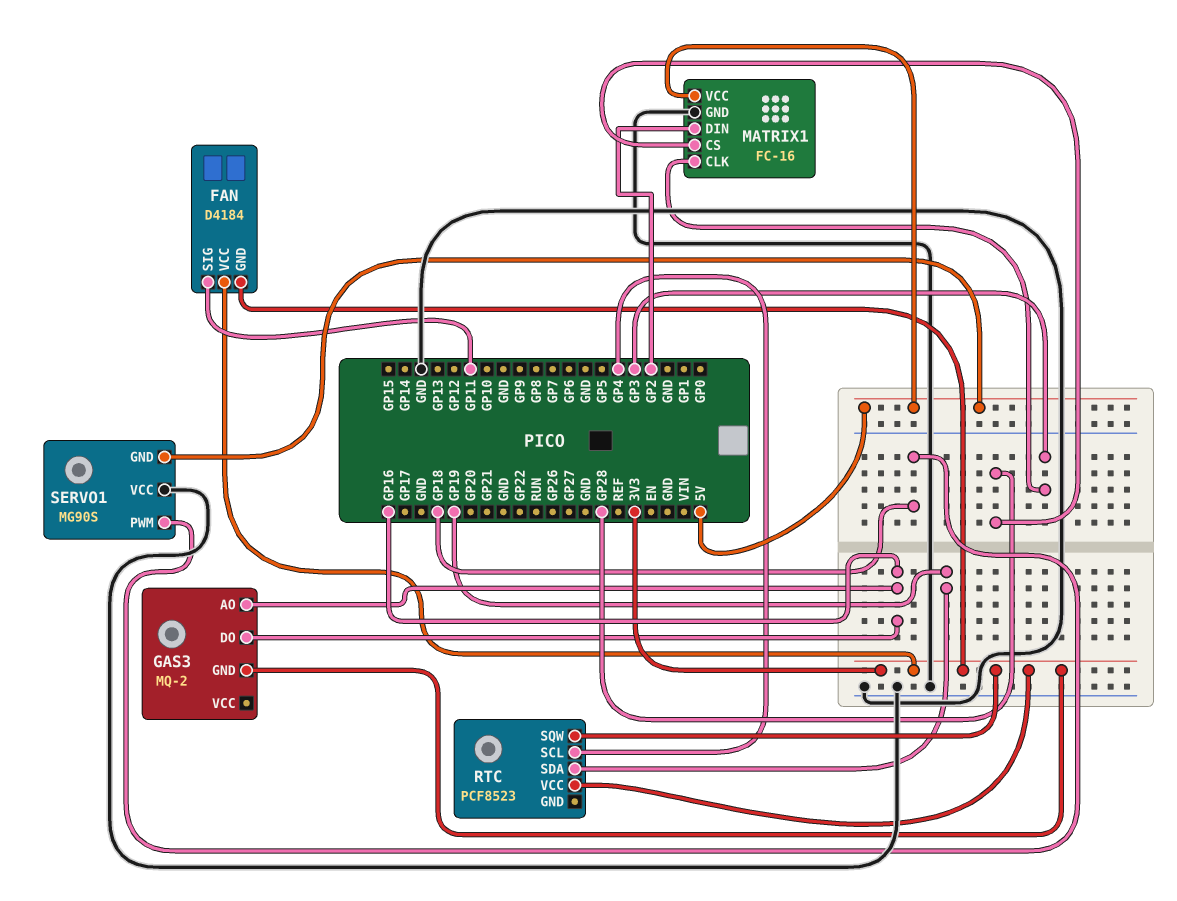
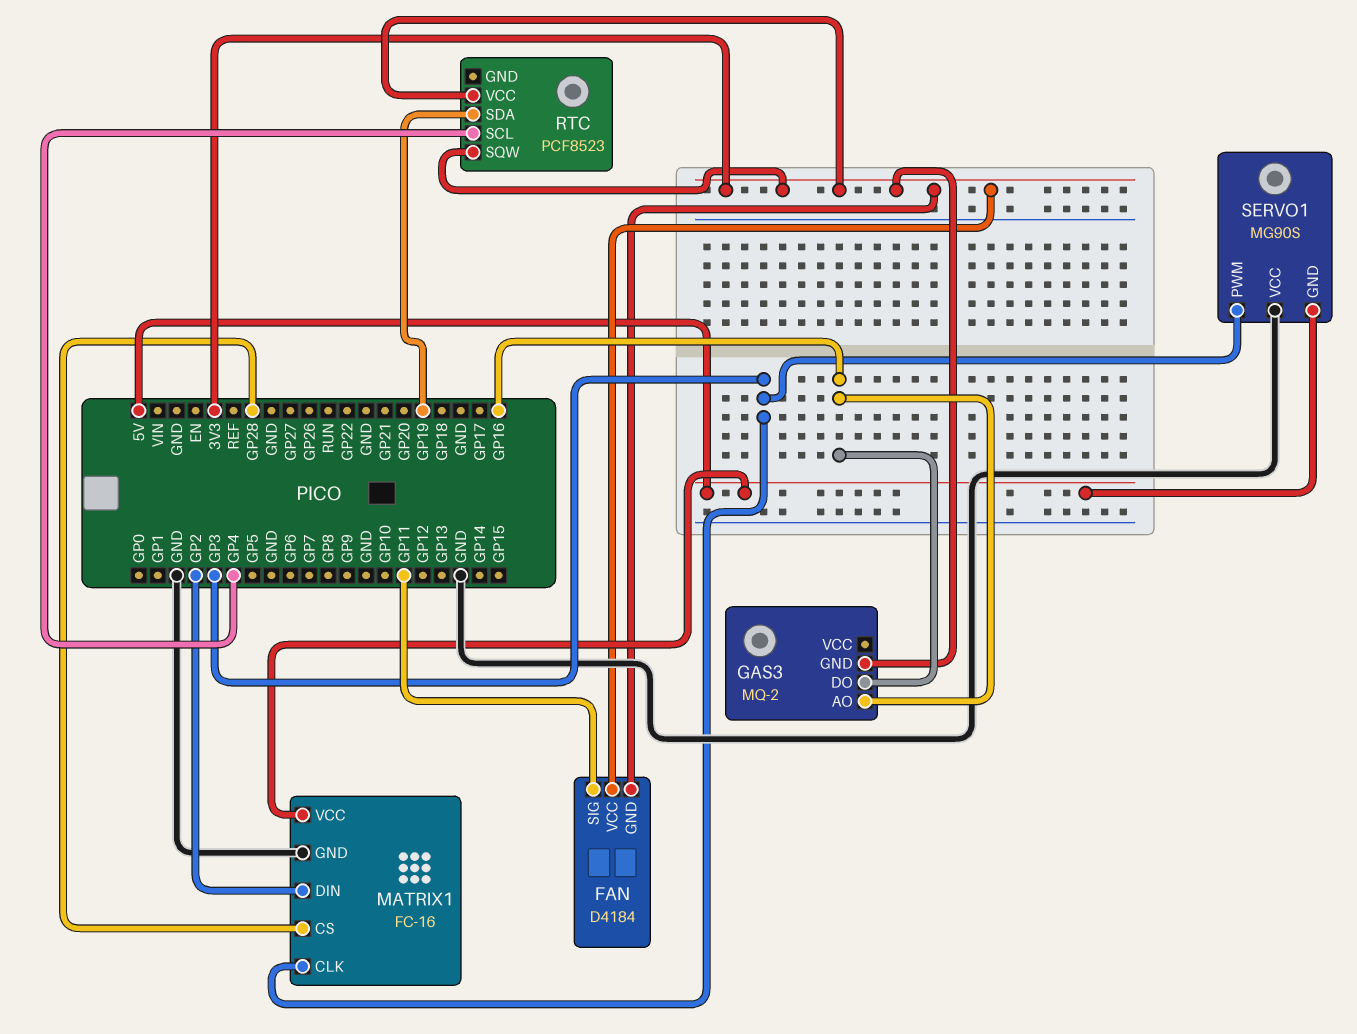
SERVO1 pin PWM: GP18 -> GP3

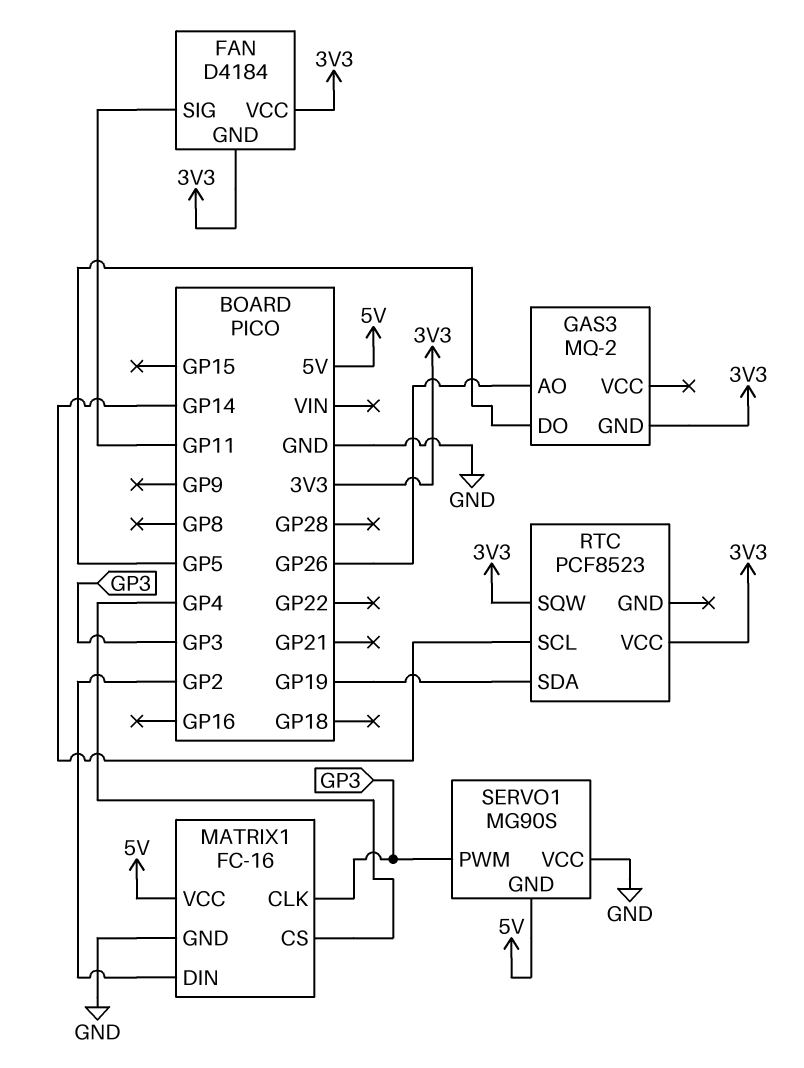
GAS3 pin AO: GP16 -> GP26
GAS3 pin DO: GP16 -> GP5
MATRIX1 pin CS: GP28 -> GP4
RTC pin SCL: GP4 -> GP14

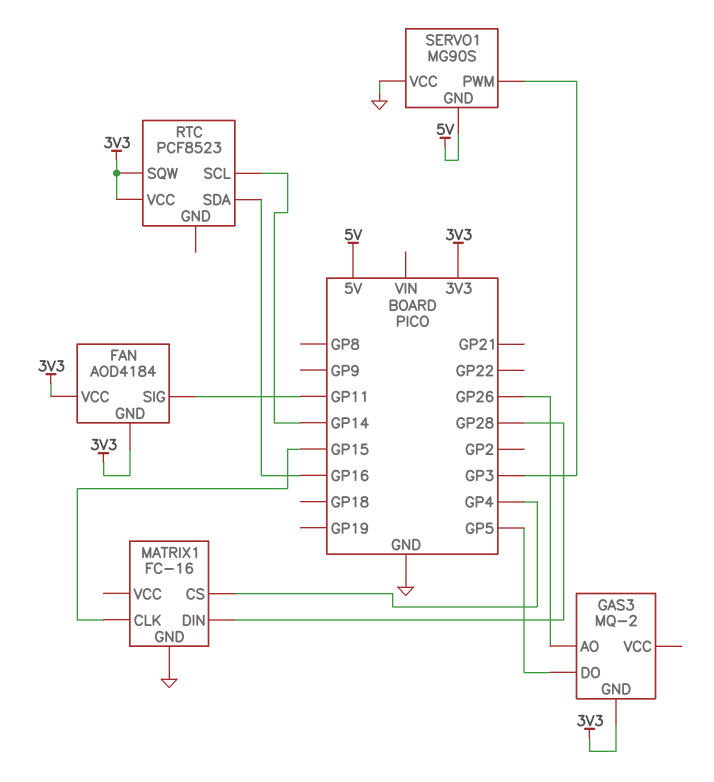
FAN: D4184 -> AOD4184
MATRIX1 pin CLK: GP3 -> GP15
MATRIX1 pin DIN: GP2 -> GP28
MATRIX1 pin VCC: 5V -> none
RTC pin SDA: GP19 -> GP16

